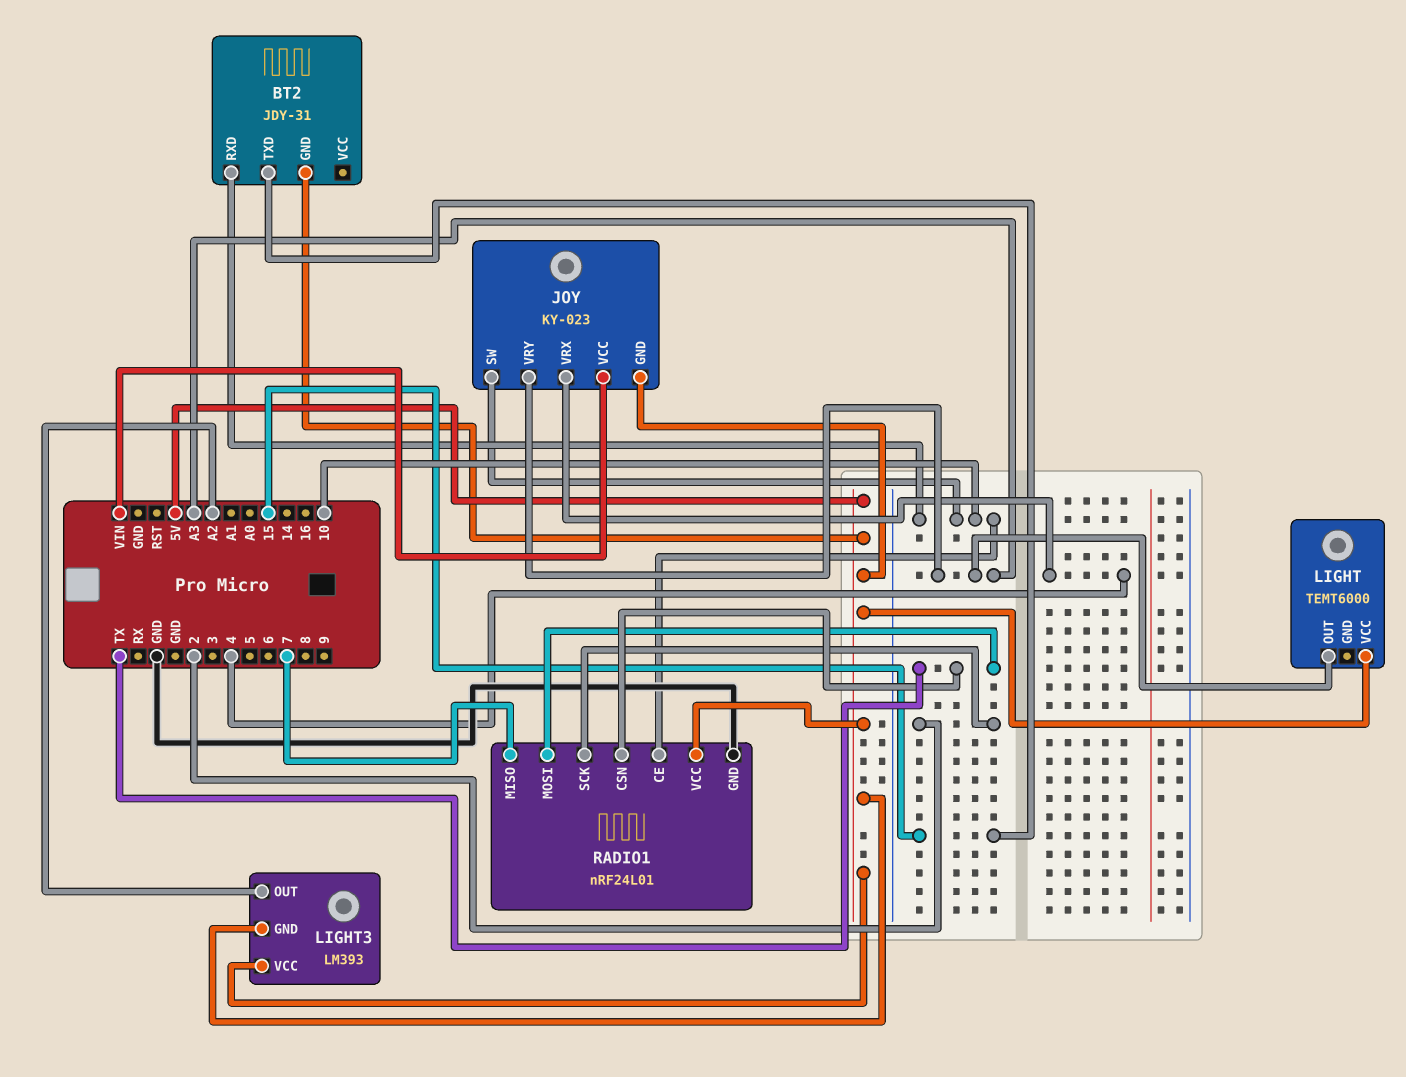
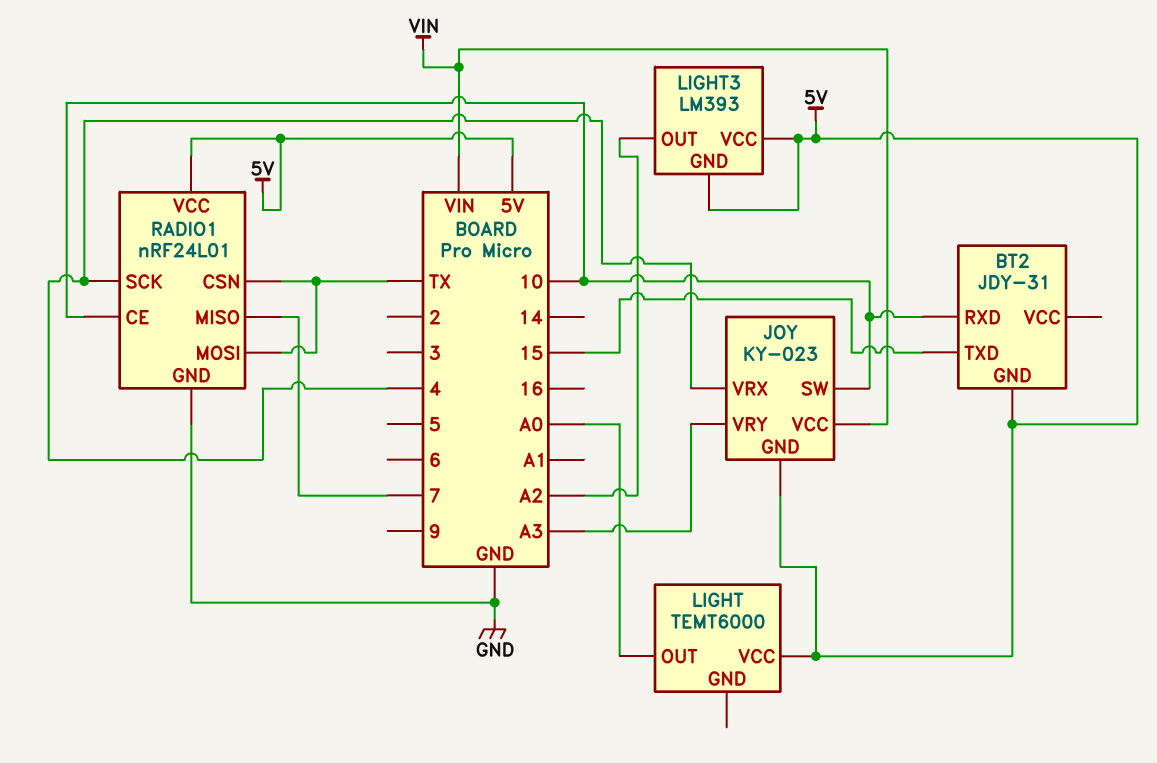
LIGHT pin OUT: A3 -> A0
RADIO1 pin SCK: 2 -> 4

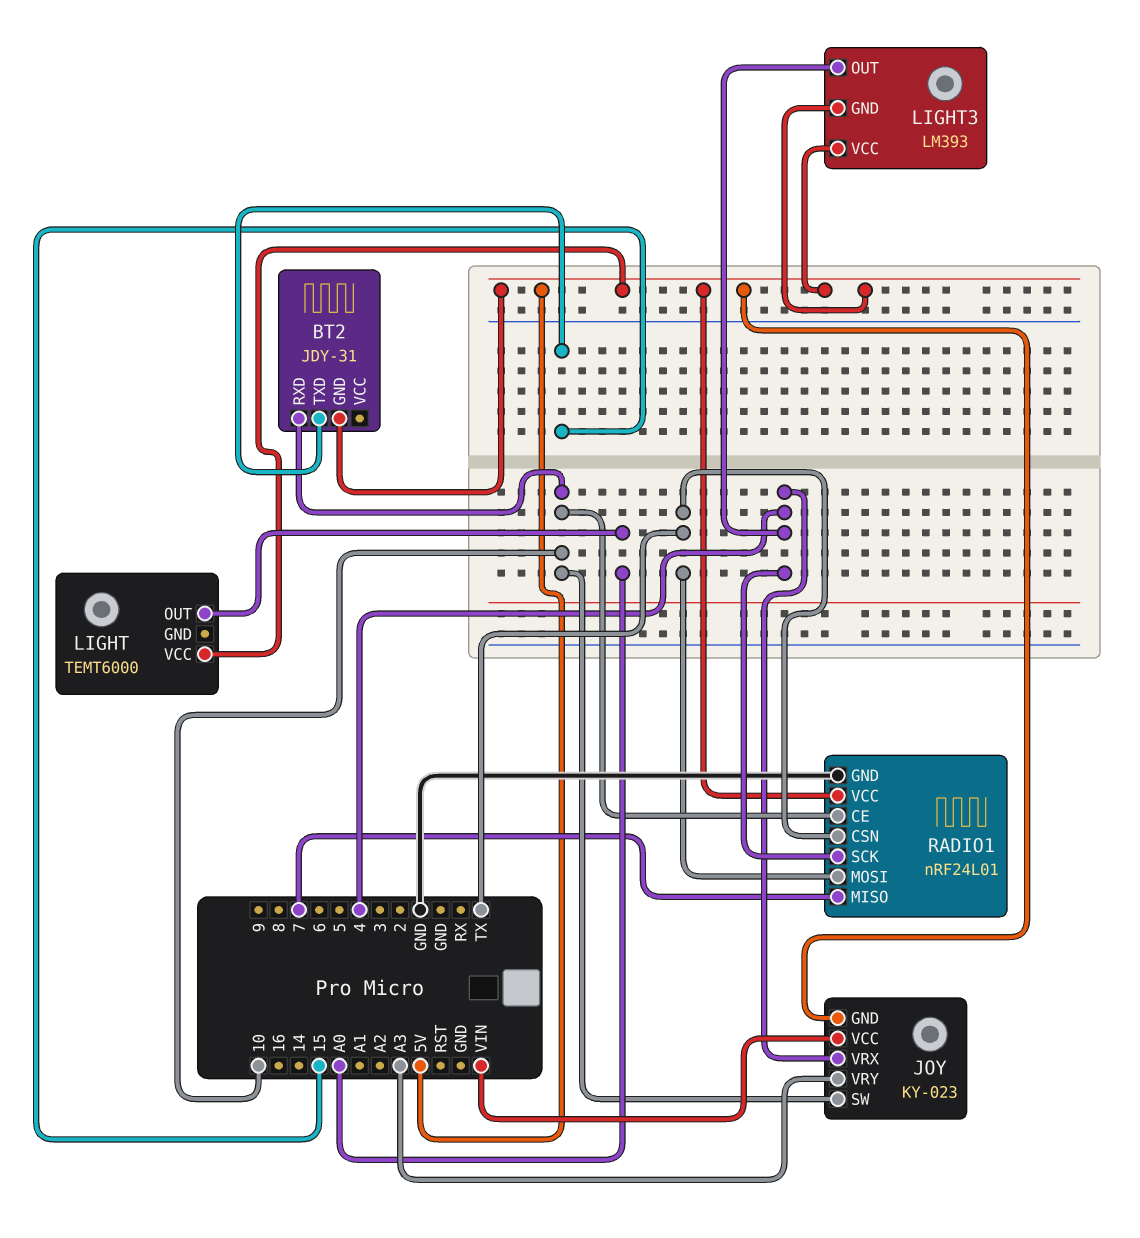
LIGHT3 pin OUT: A2 -> 4

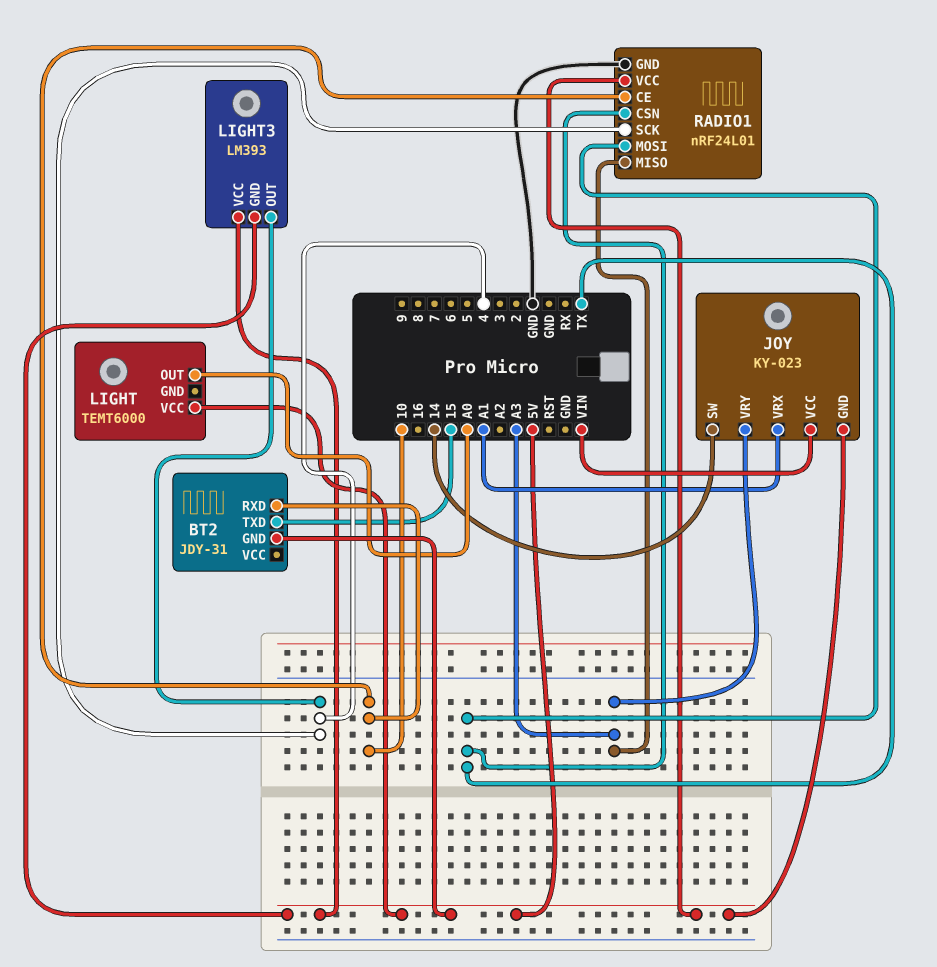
JOY pin SW: 10 -> 14
JOY pin VRX: 4 -> A1
RADIO1 pin MISO: 7 -> A3

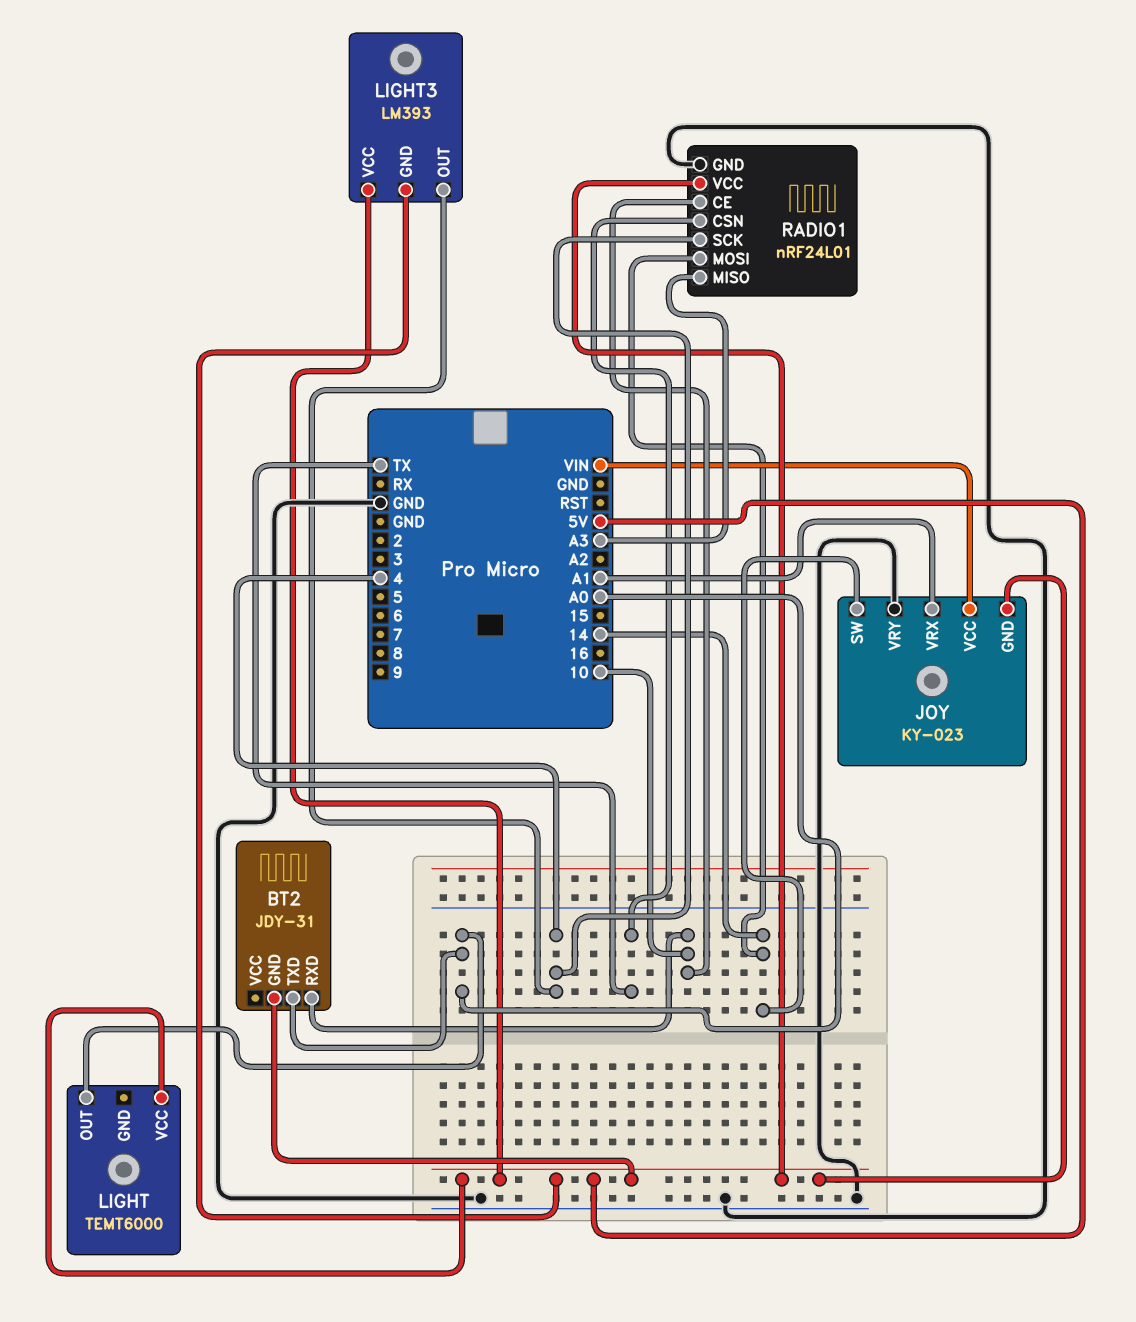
BT2 pin TXD: 15 -> A0
JOY pin VRY: A3 -> GND
RADIO1 pin MOSI: TX -> 14

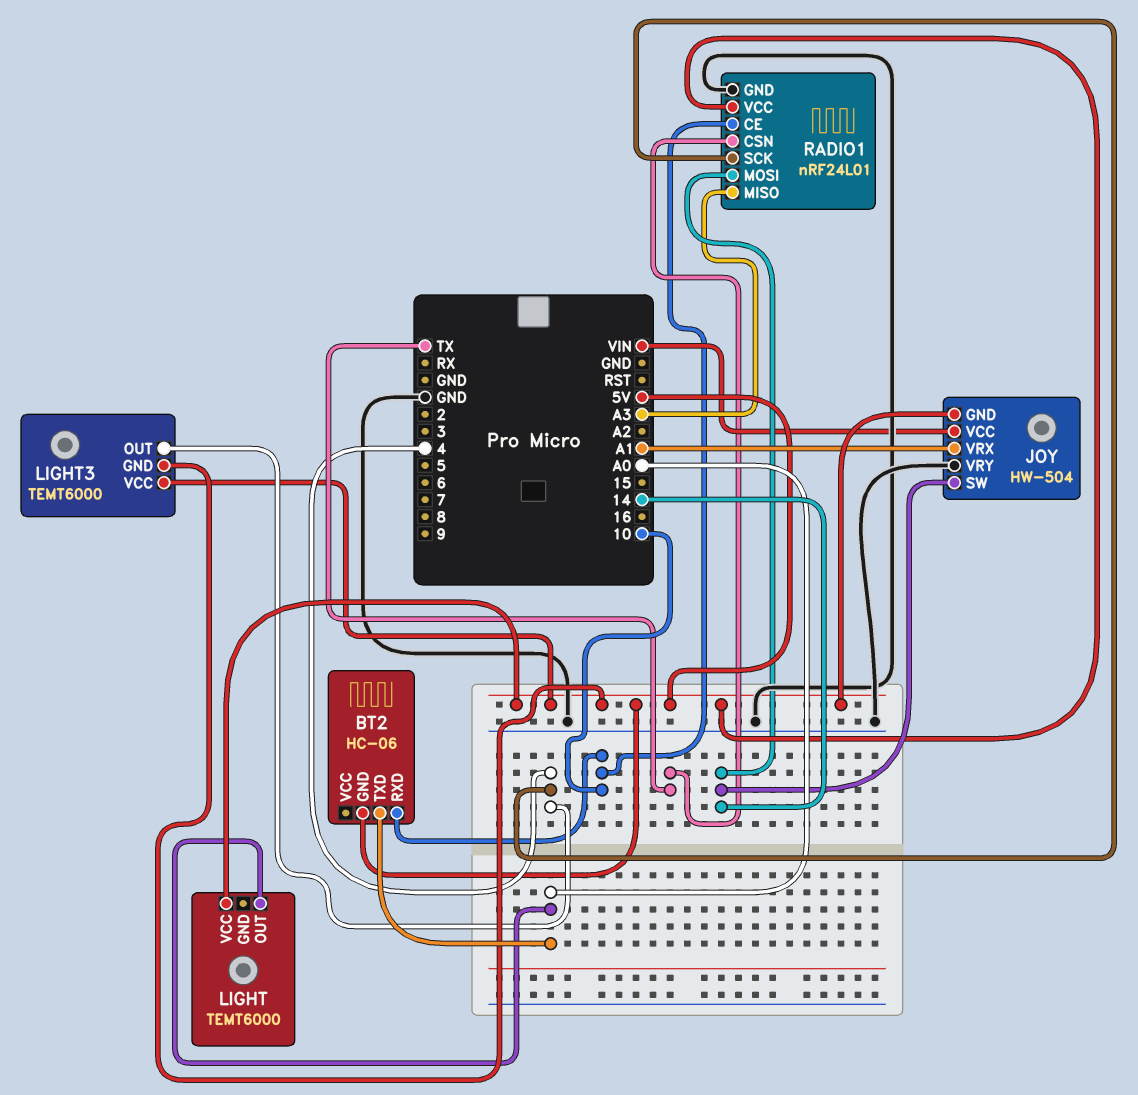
BT2: JDY-31 -> HC-06
JOY: KY-023 -> HW-504
LIGHT3: LM393 -> TEMT6000

